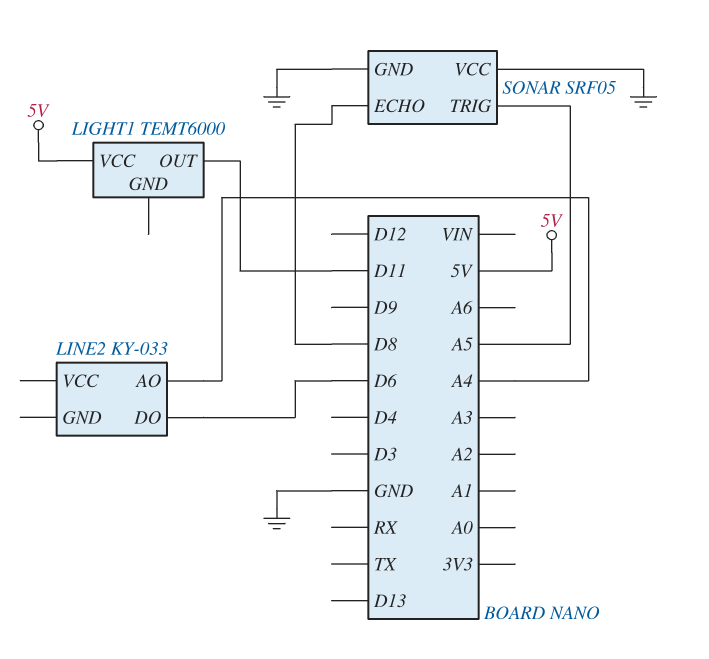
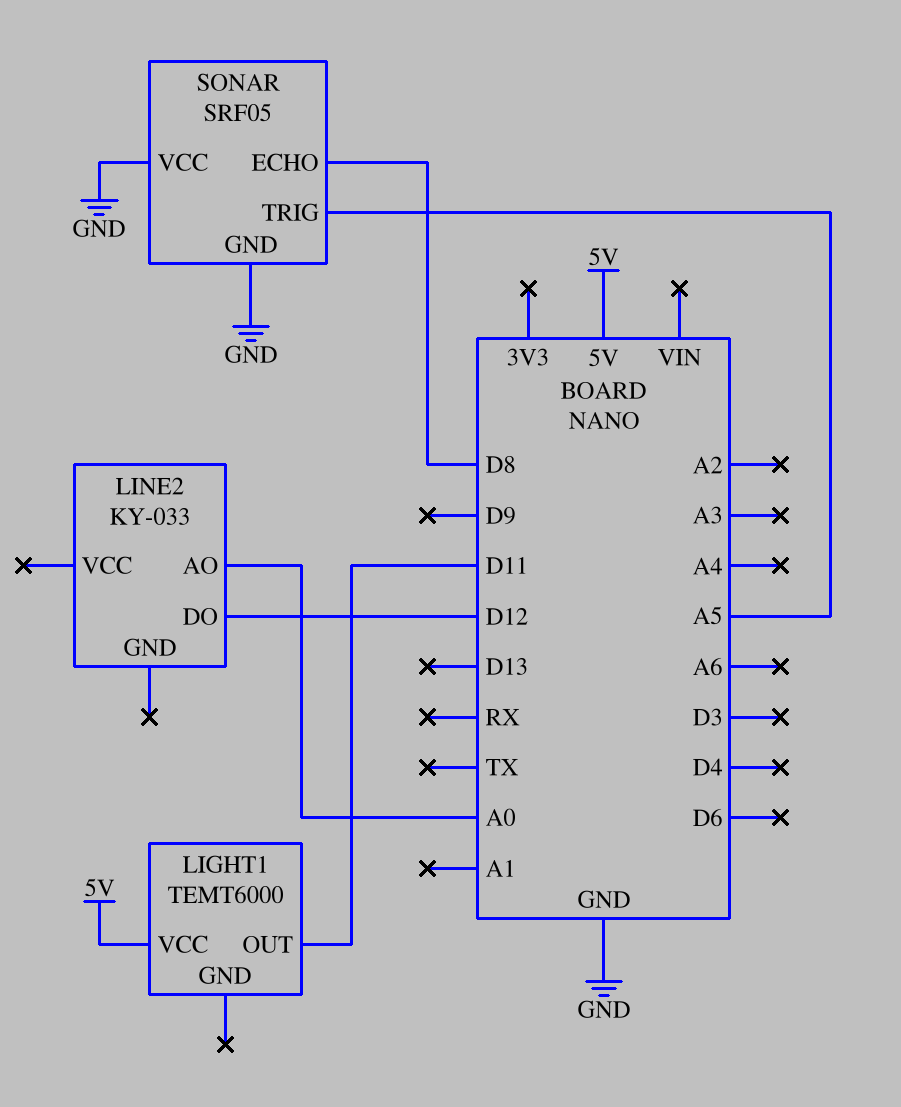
LINE2 pin AO: A4 -> A0
LINE2 pin DO: D6 -> D12

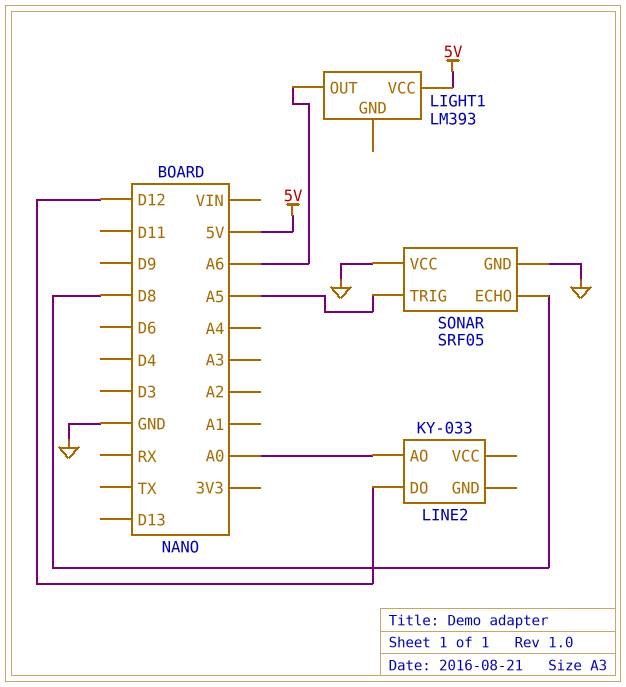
LIGHT1: TEMT6000 -> LM393
LIGHT1 pin OUT: D11 -> A6

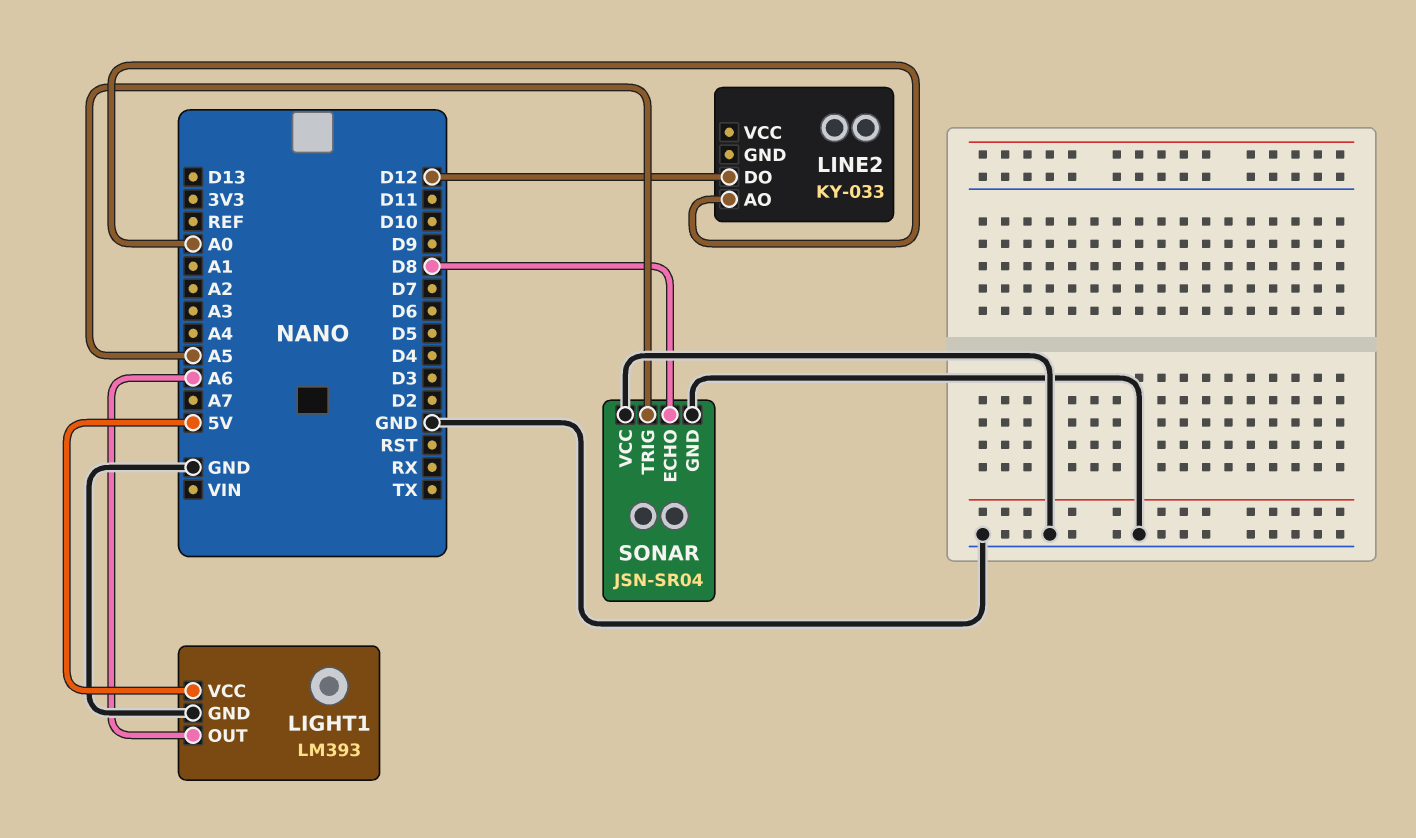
LIGHT1 pin GND: none -> GND
SONAR: SRF05 -> JSN-SR04

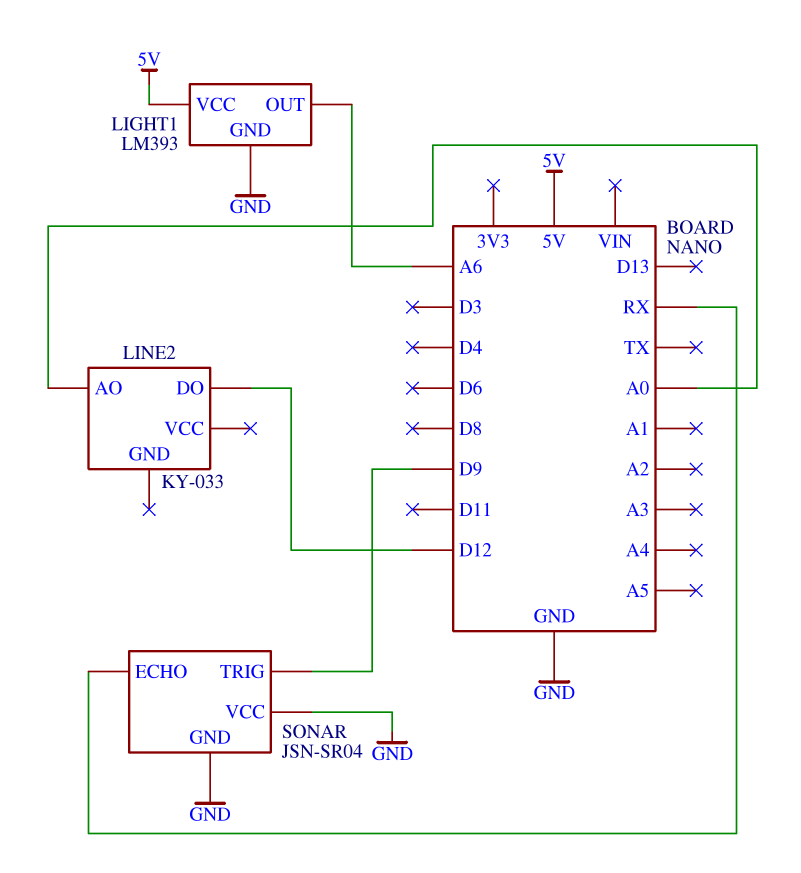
SONAR pin ECHO: D8 -> RX
SONAR pin TRIG: A5 -> D9

